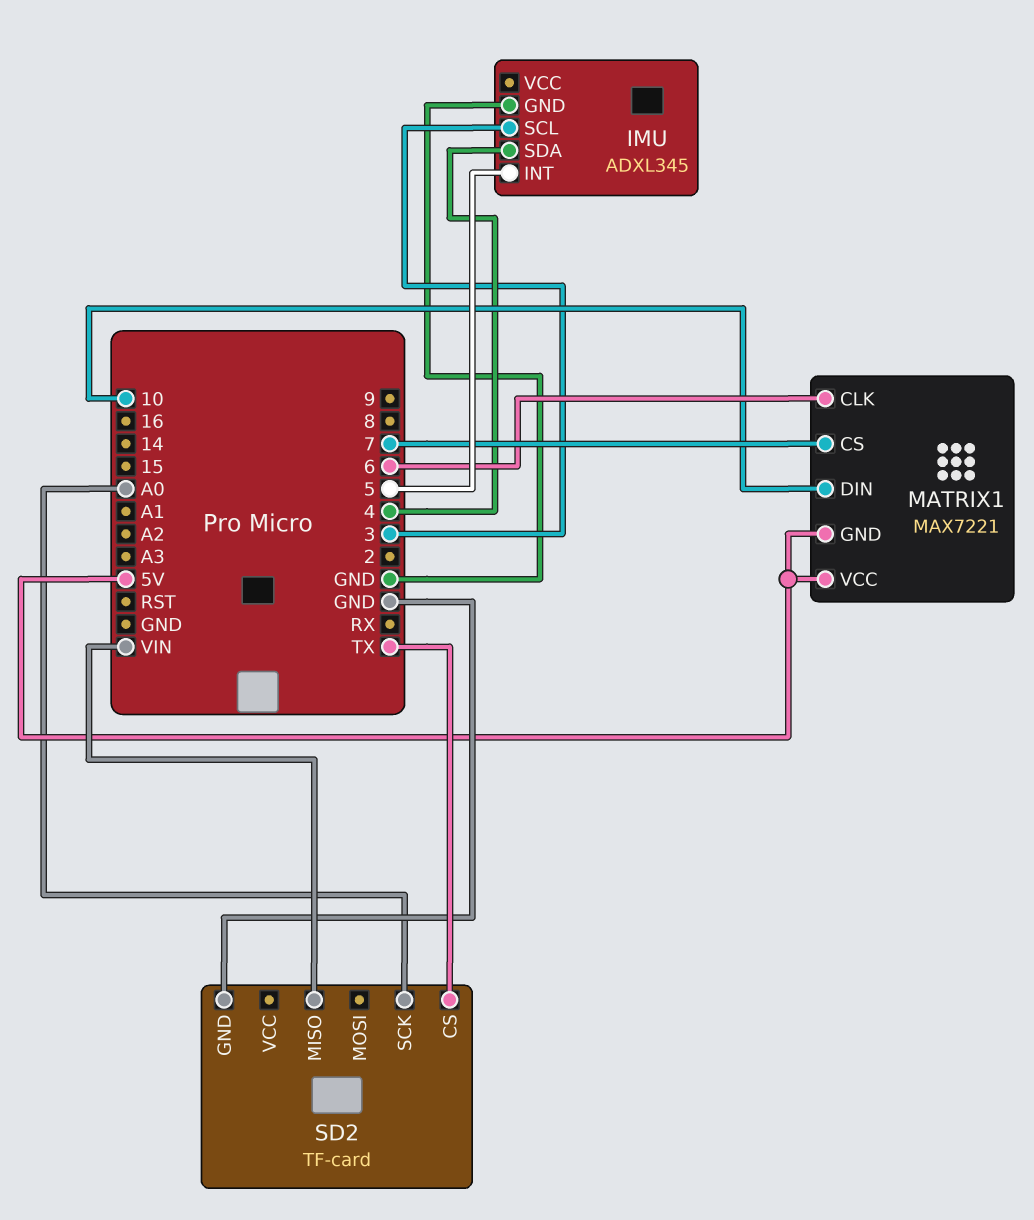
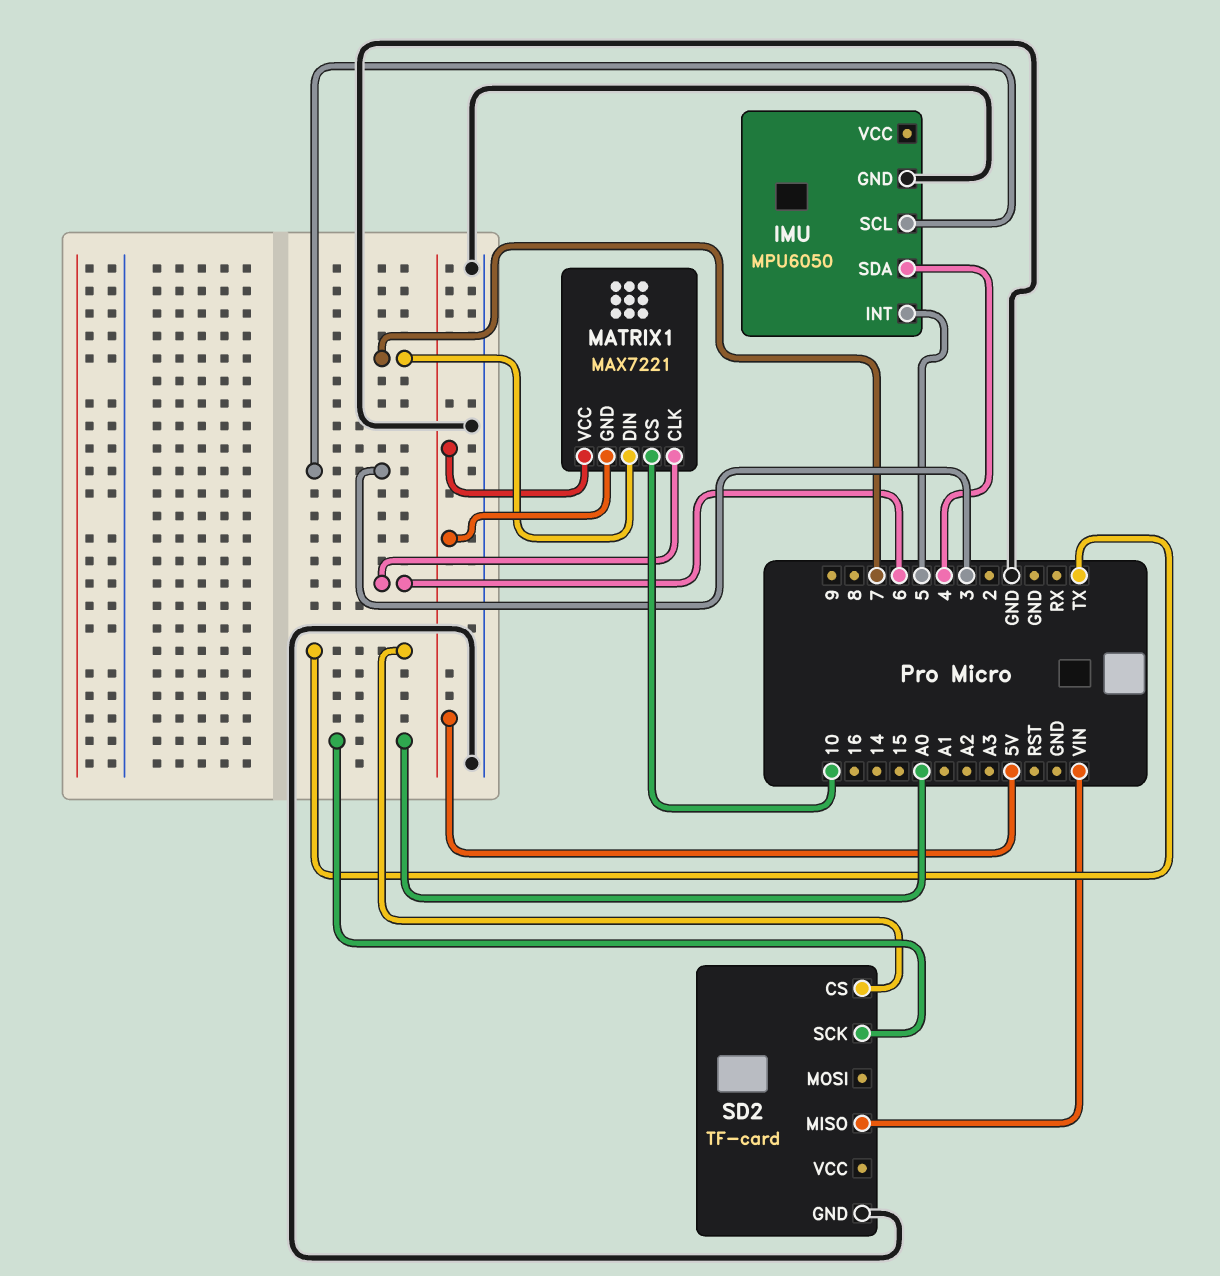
IMU: ADXL345 -> MPU6050
MATRIX1 pin CS: 7 -> 10
MATRIX1 pin DIN: 10 -> 7

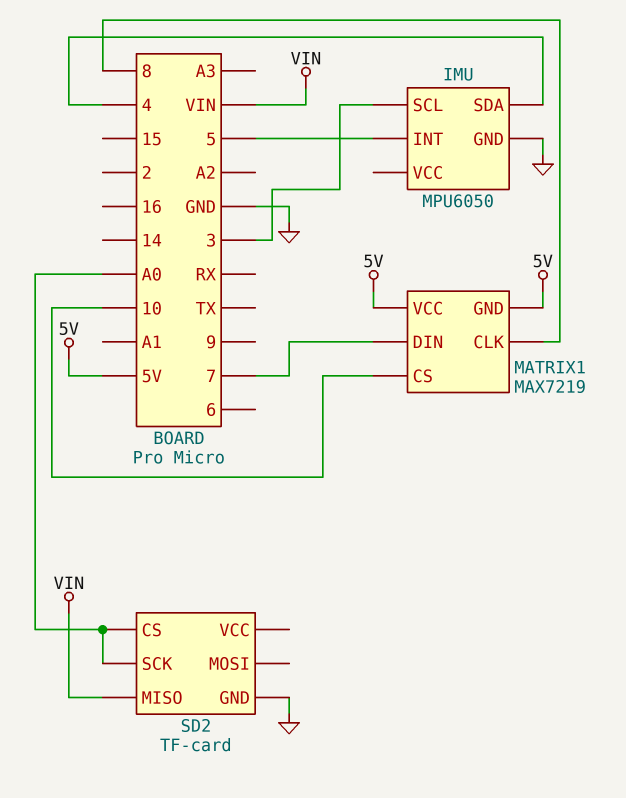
MATRIX1: MAX7221 -> MAX7219
MATRIX1 pin CLK: 6 -> 8
SD2 pin CS: TX -> A0

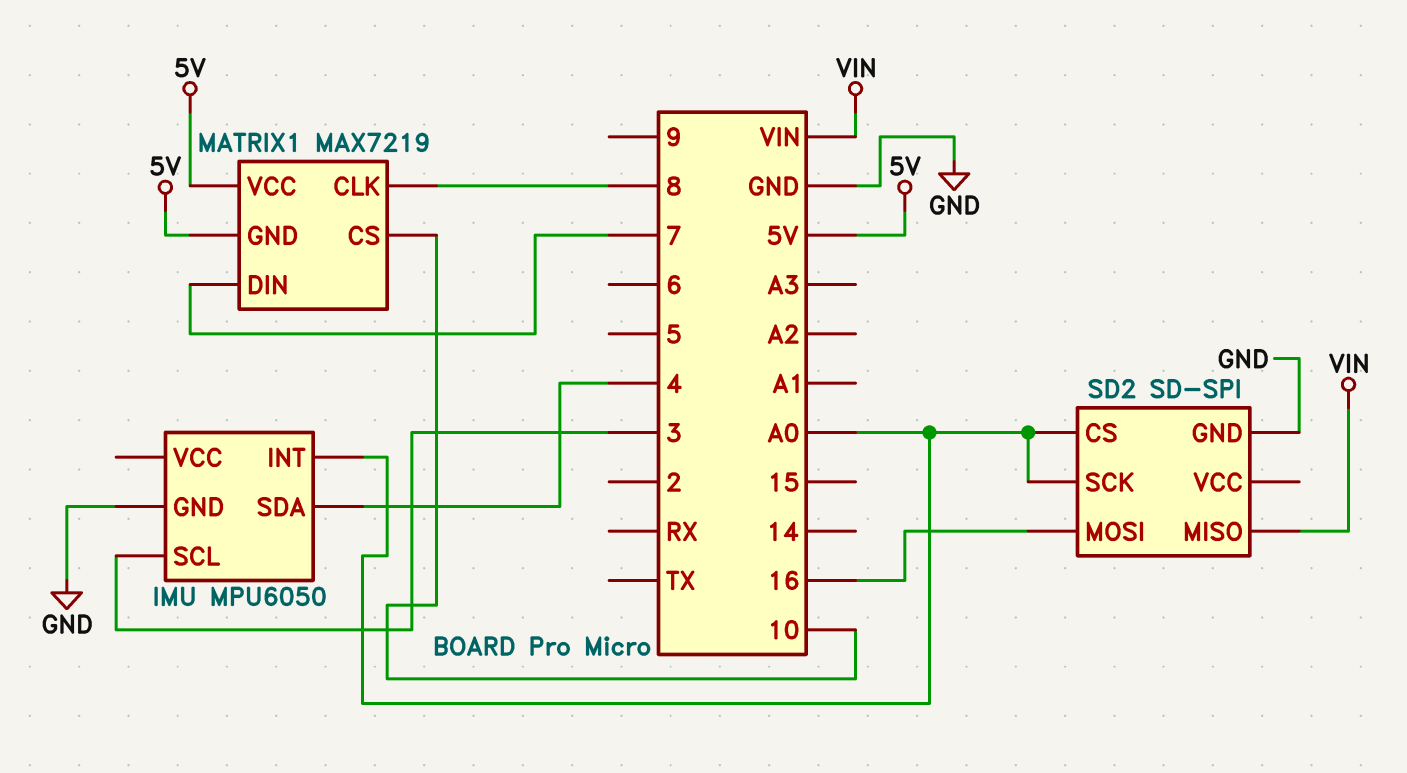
IMU pin INT: 5 -> A0
SD2: TF-card -> SD-SPI
SD2 pin MOSI: none -> 16

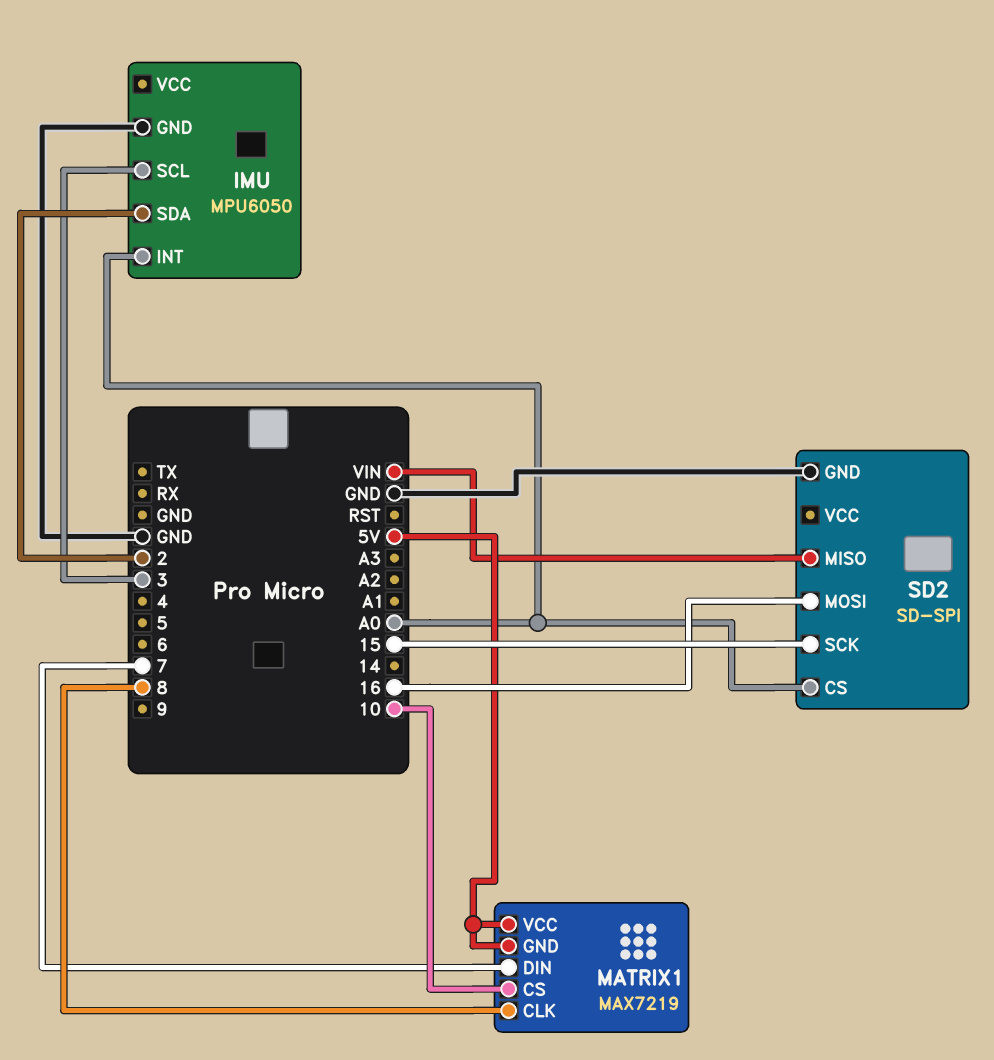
IMU pin SDA: 4 -> 2
SD2 pin SCK: A0 -> 15

